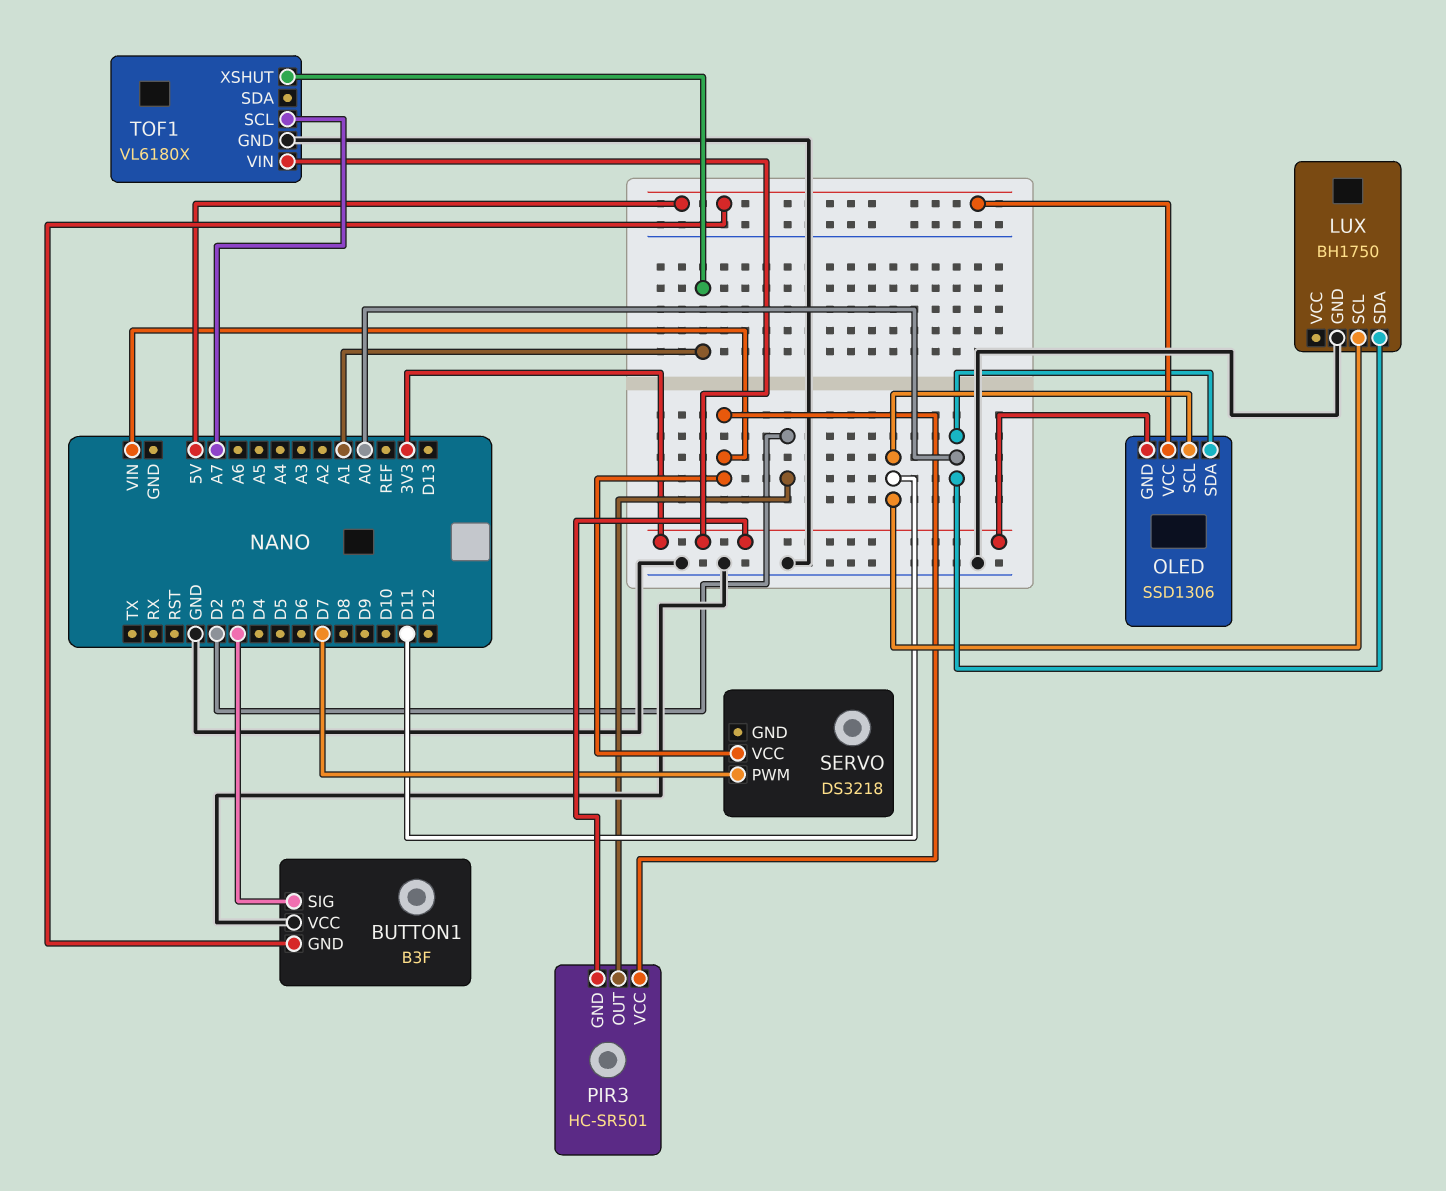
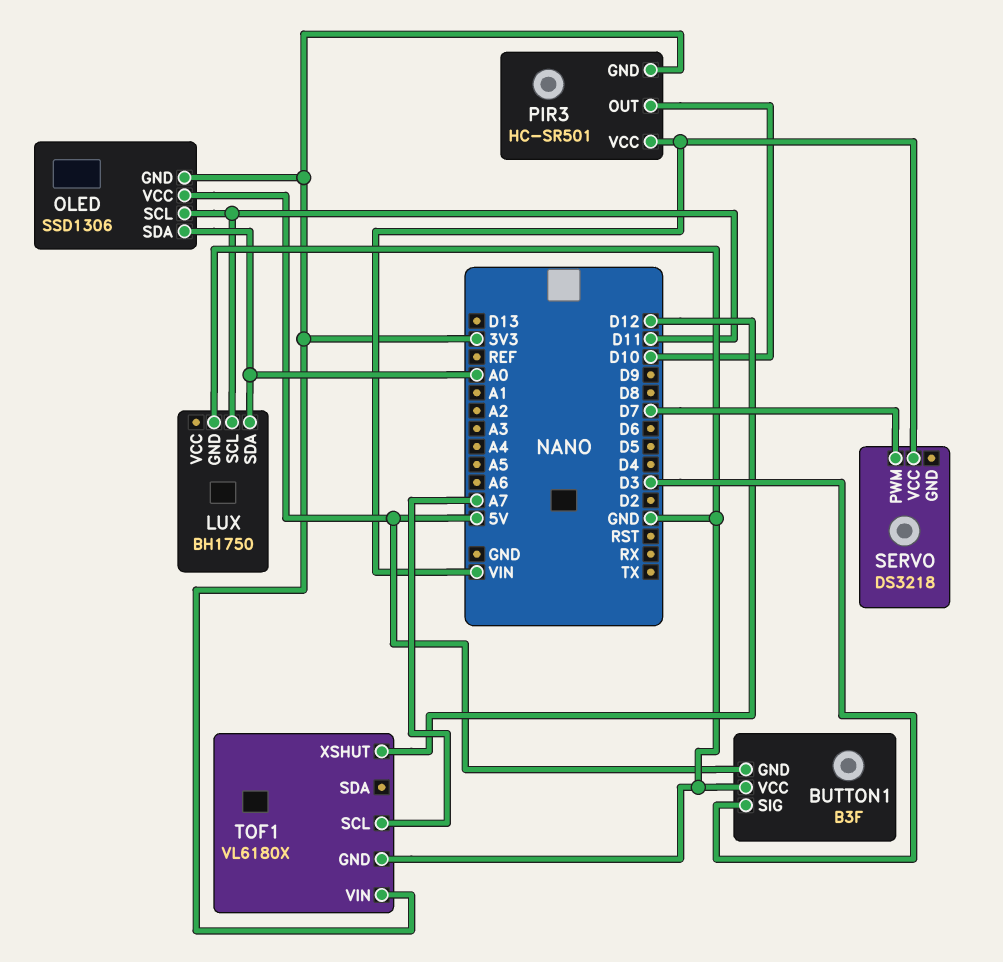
PIR3 pin OUT: D2 -> D10
TOF1 pin XSHUT: A1 -> D12

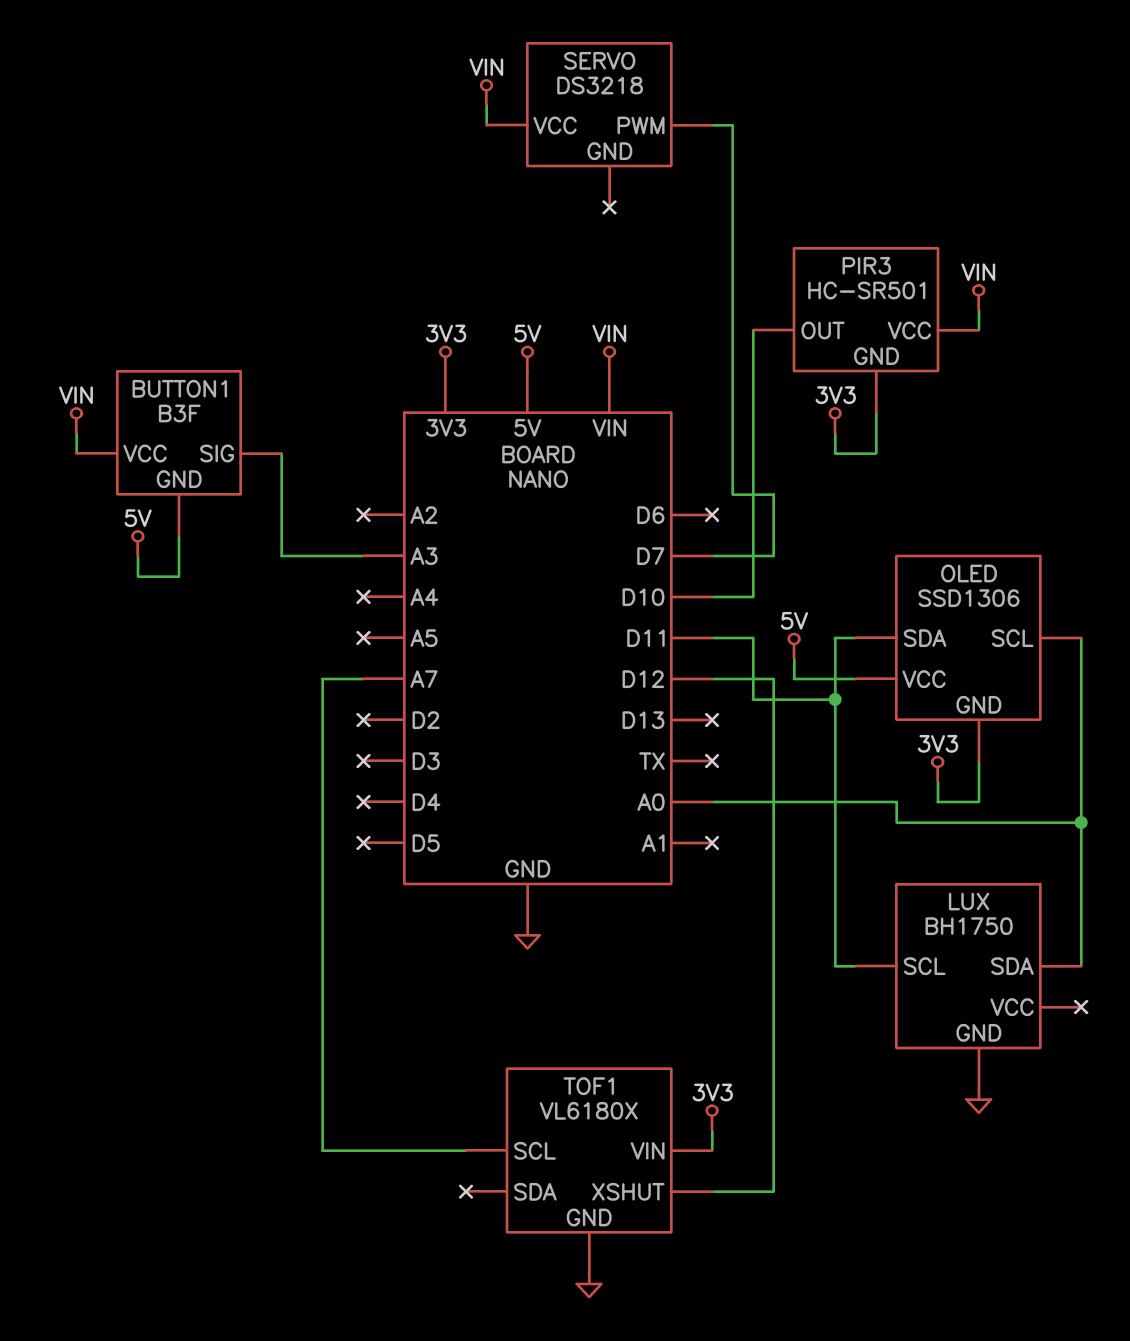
BUTTON1 pin SIG: D3 -> A3
BUTTON1 pin VCC: GND -> VIN
OLED pin SCL: D11 -> A0
OLED pin SDA: A0 -> D11

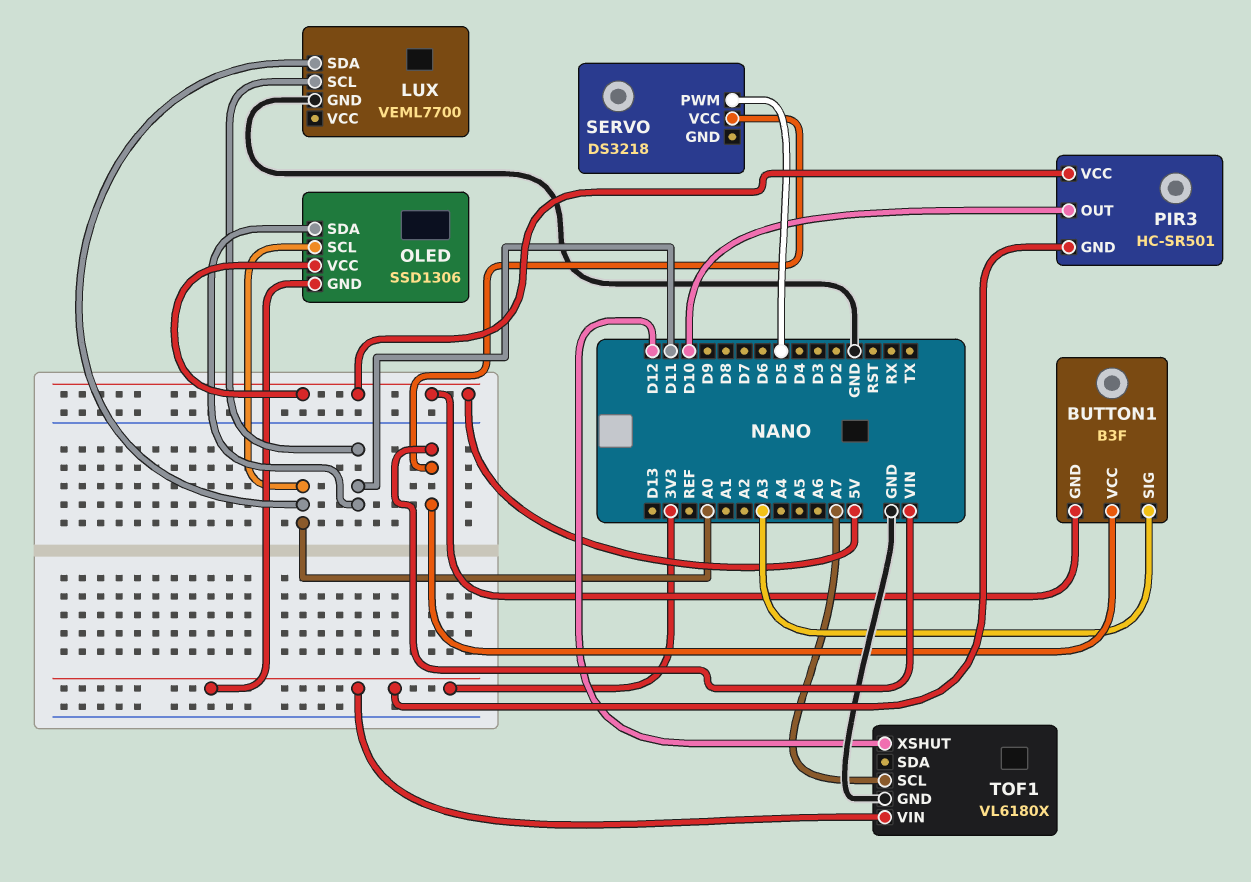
LUX: BH1750 -> VEML7700
PIR3 pin VCC: VIN -> 5V
SERVO pin PWM: D7 -> D5

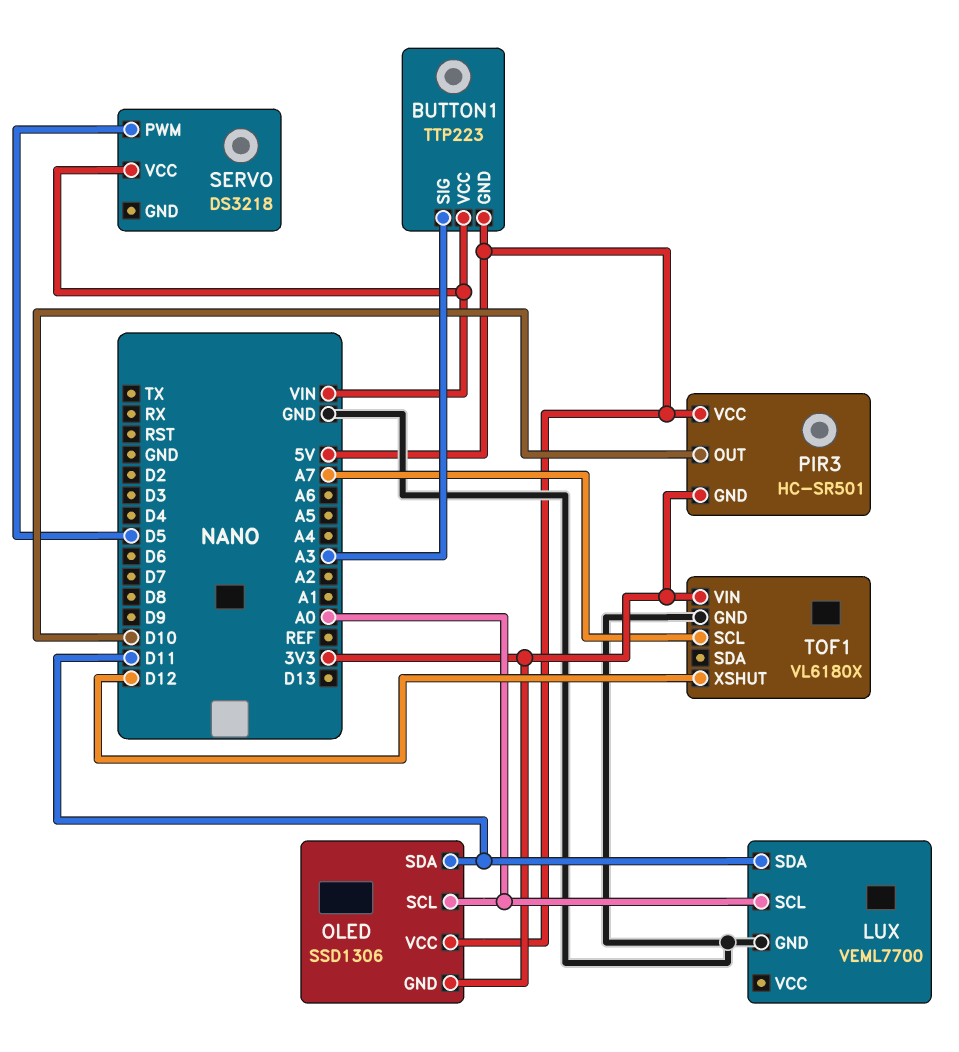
BUTTON1: B3F -> TTP223
LUX pin SCL: D11 -> A0
LUX pin SDA: A0 -> D11

